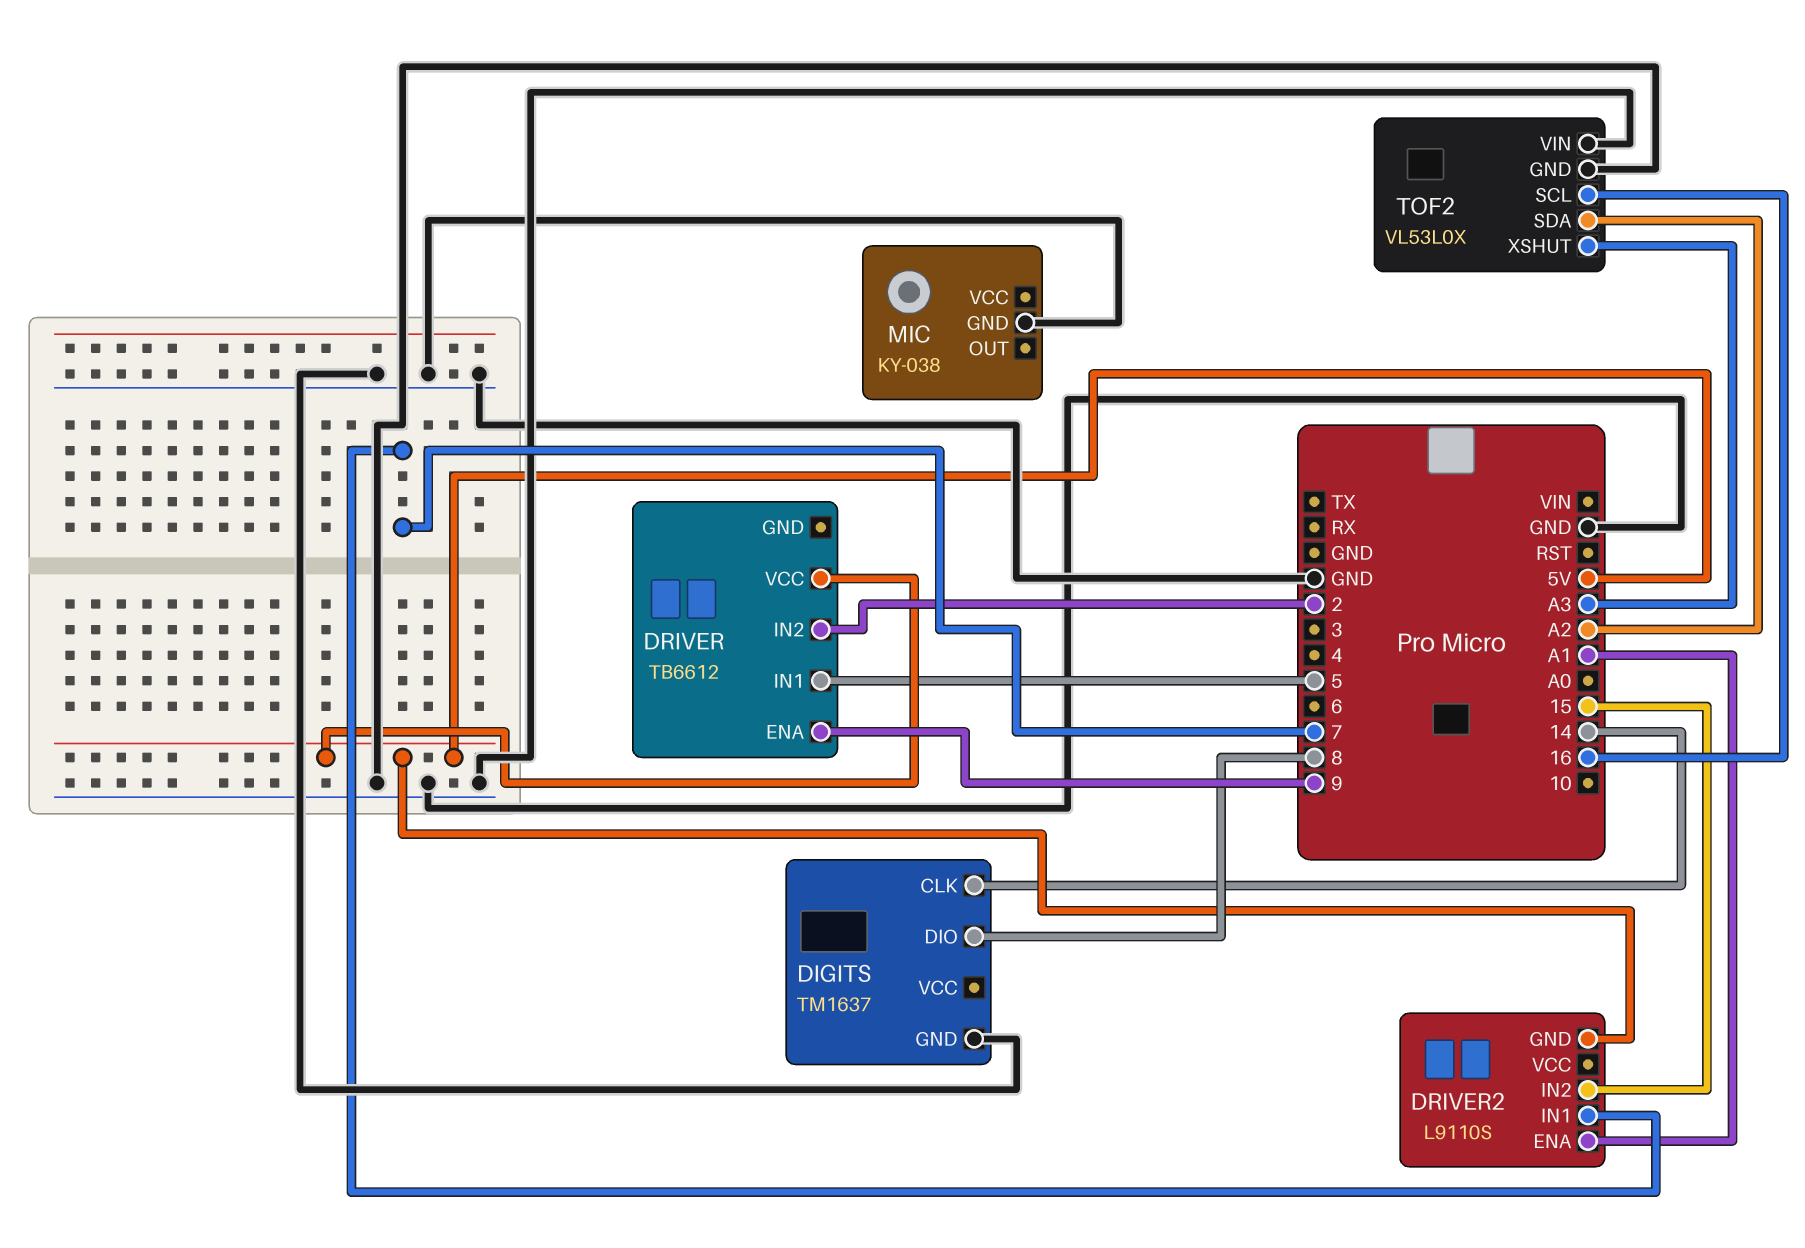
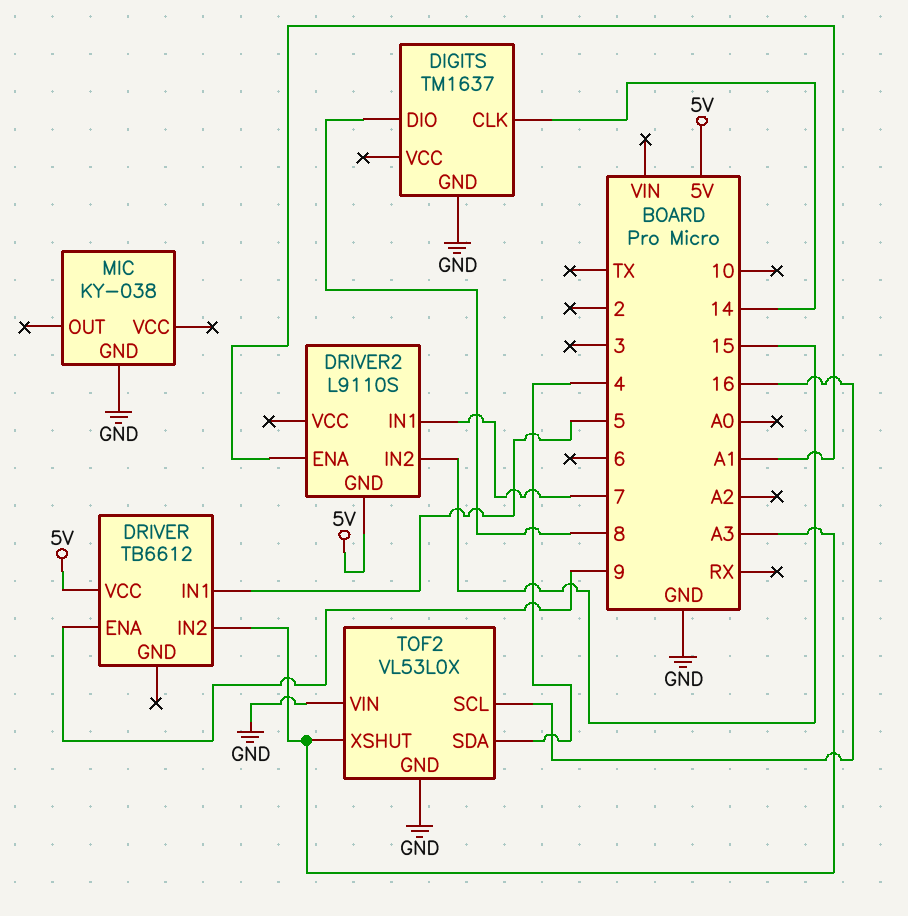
DRIVER pin IN2: 2 -> A3
TOF2 pin SDA: A2 -> 4

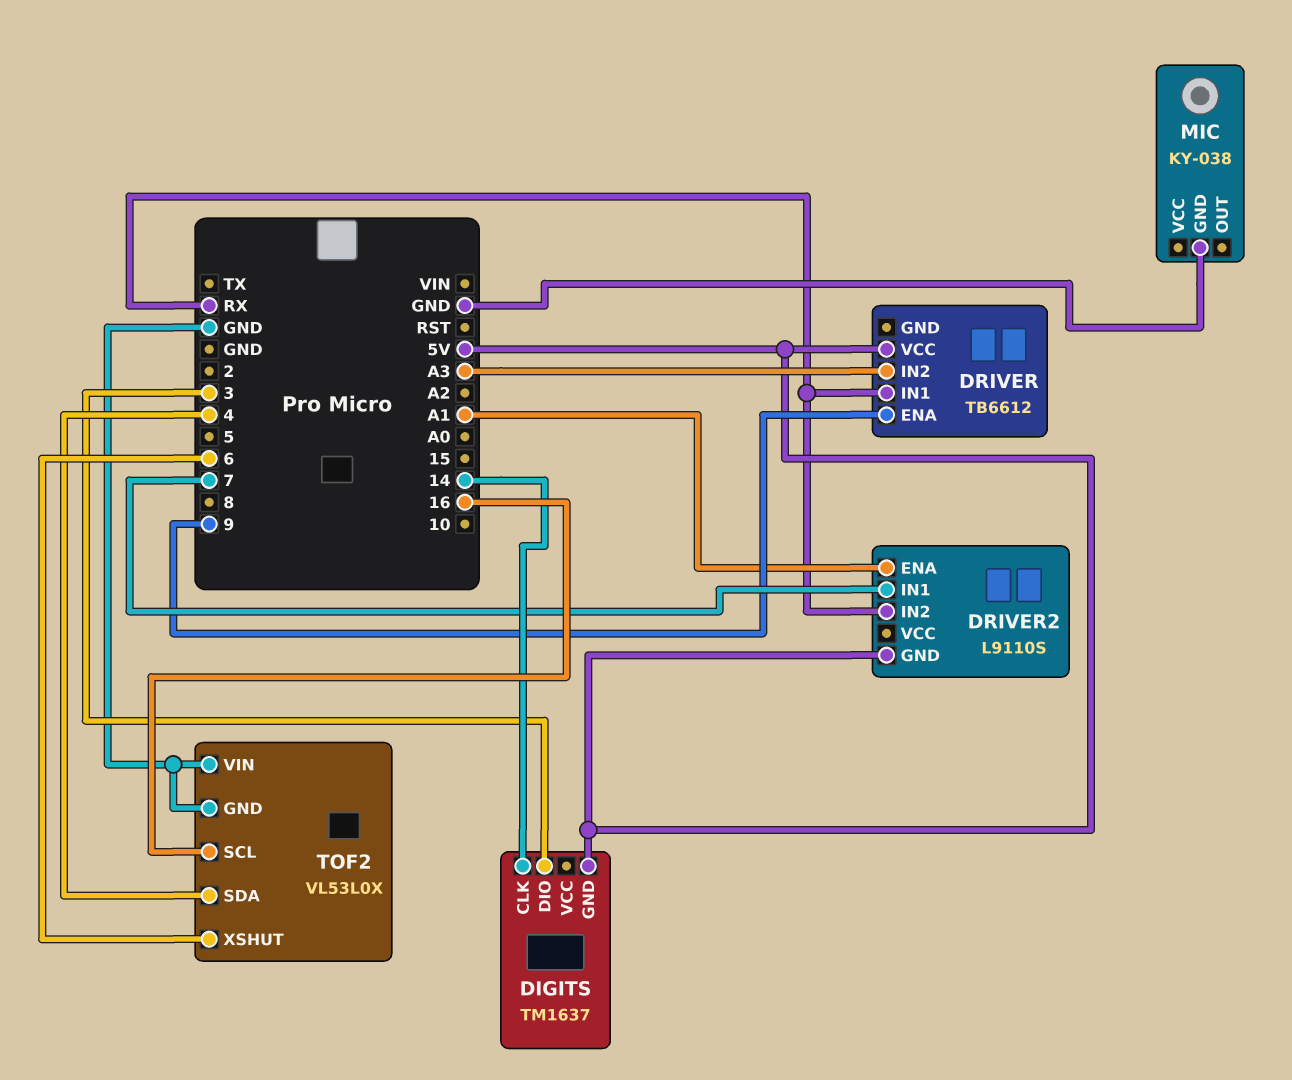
DIGITS pin DIO: 8 -> 3
DIGITS pin GND: GND -> 5V
DRIVER pin IN1: 5 -> RX
DRIVER2 pin IN2: 15 -> RX
TOF2 pin XSHUT: A3 -> 6

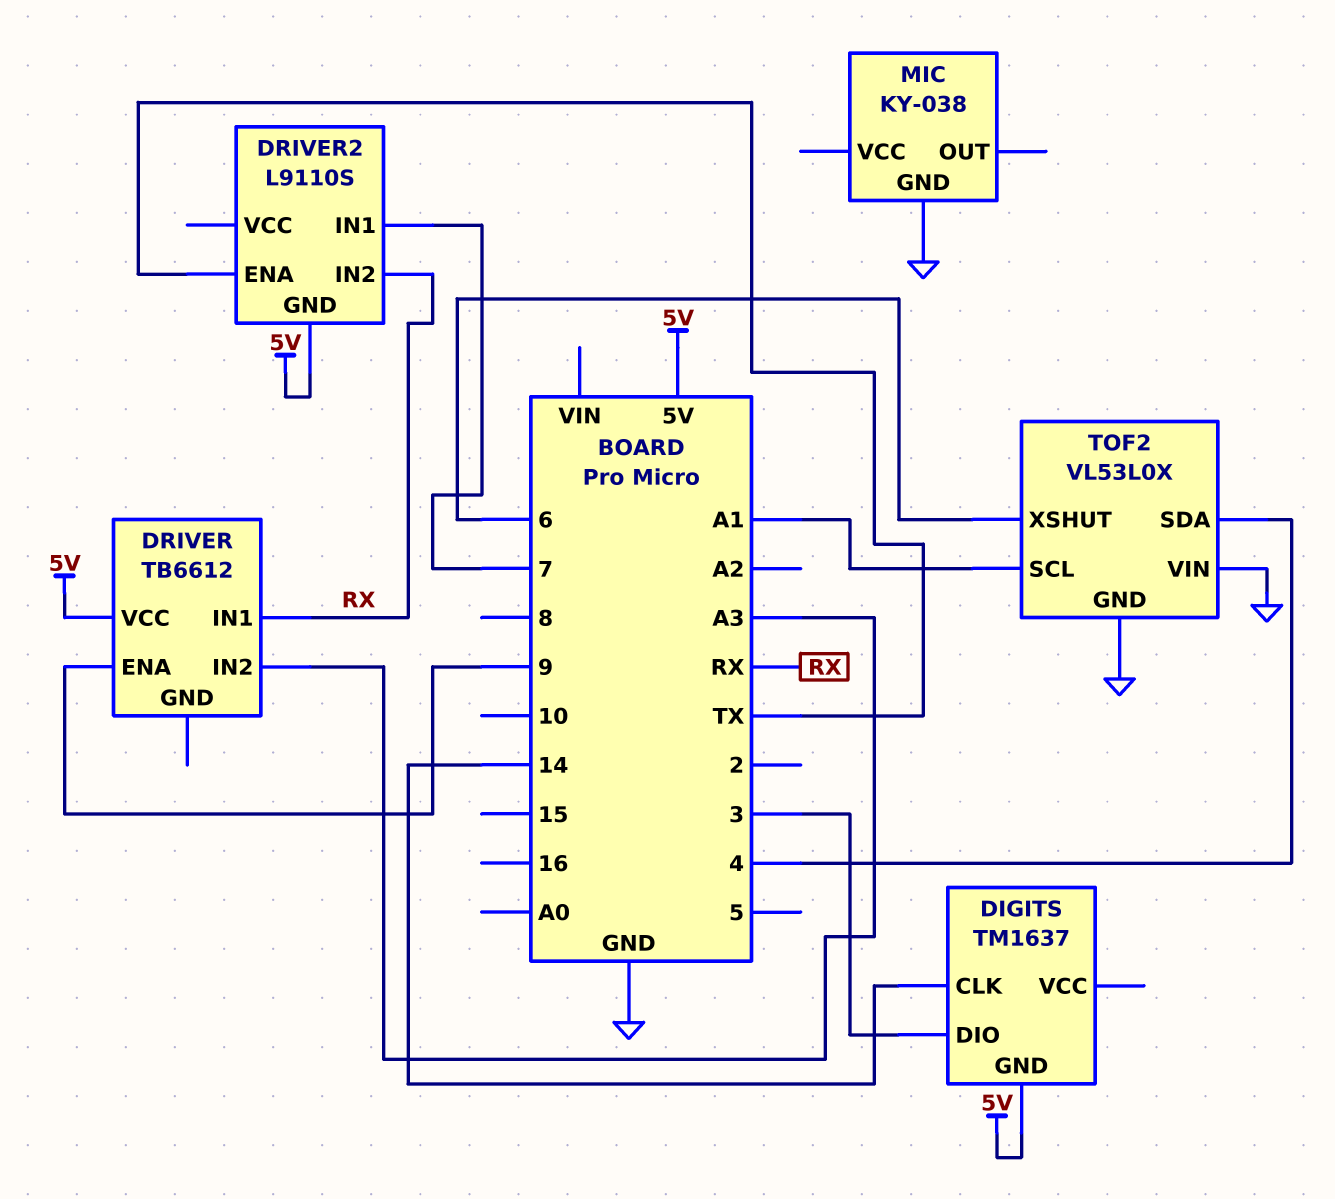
DRIVER2 pin ENA: A1 -> TX
TOF2 pin SCL: 16 -> A1

